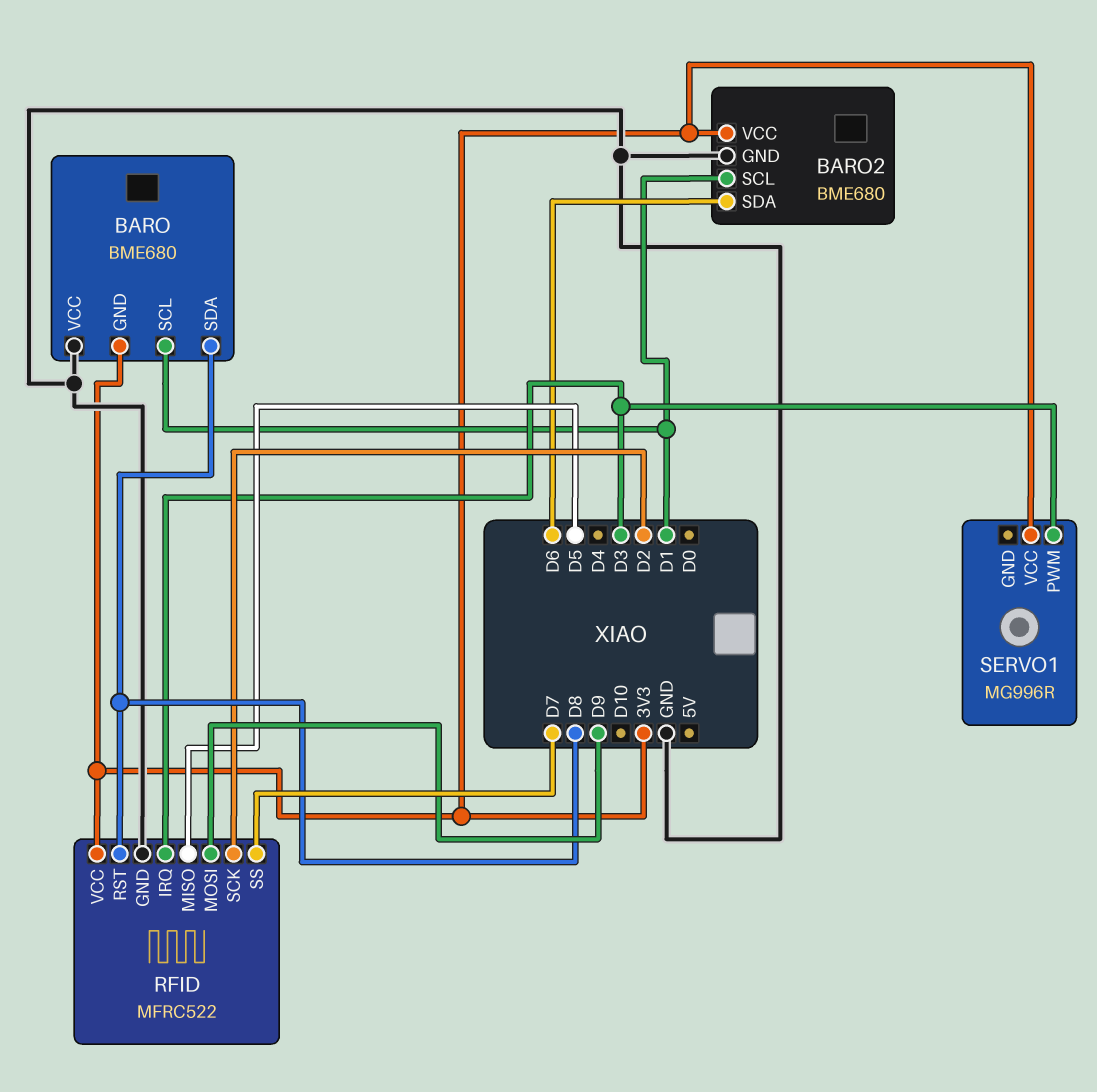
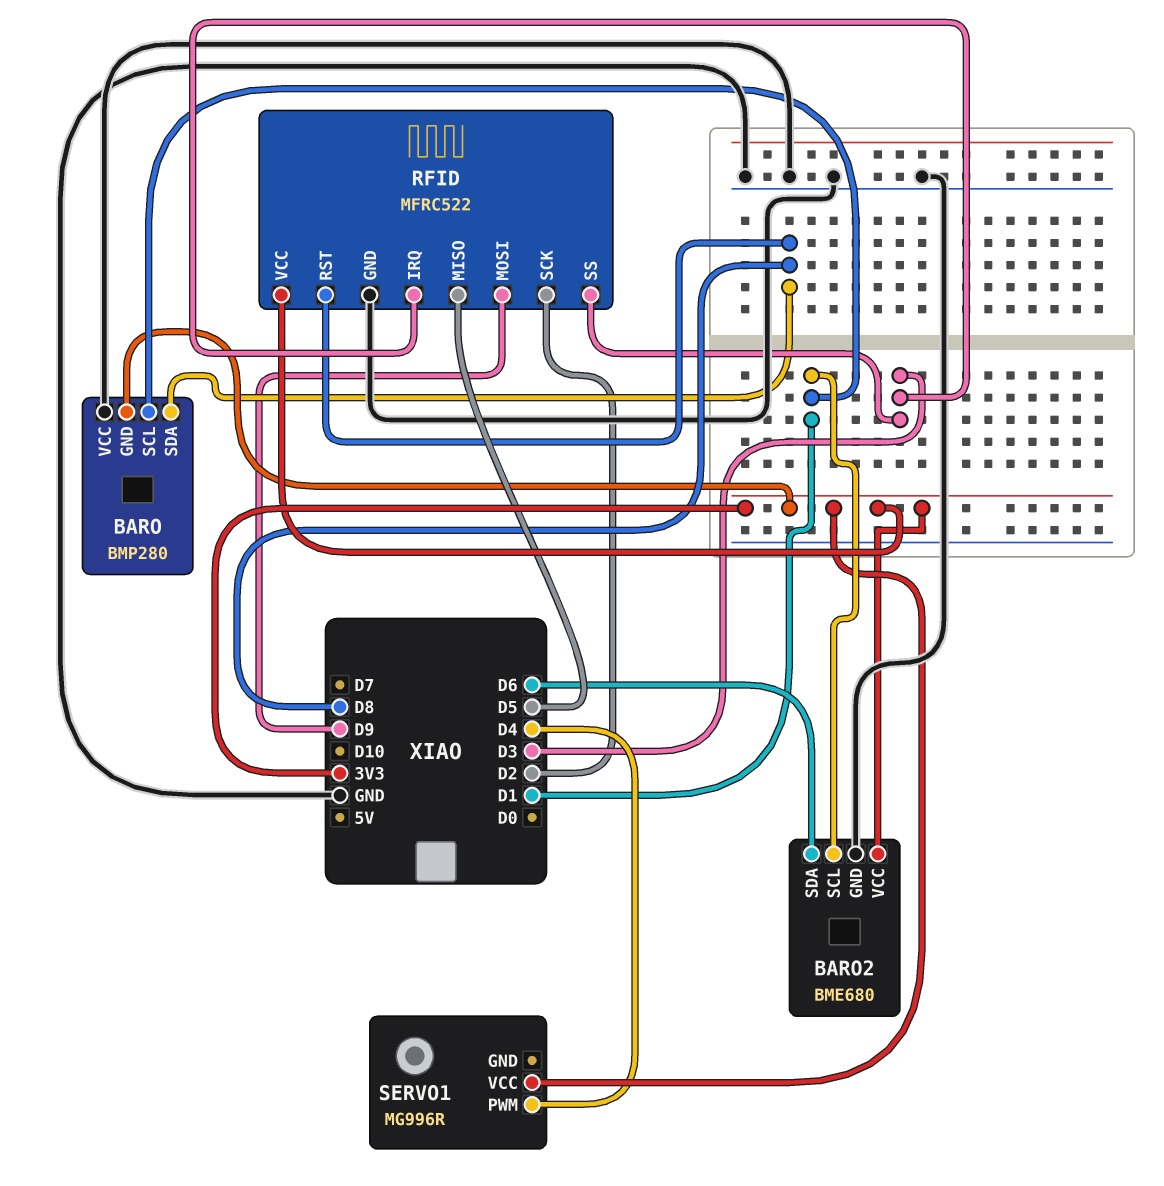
BARO: BME680 -> BMP280
RFID pin SS: D7 -> D3
SERVO1 pin PWM: D3 -> D4

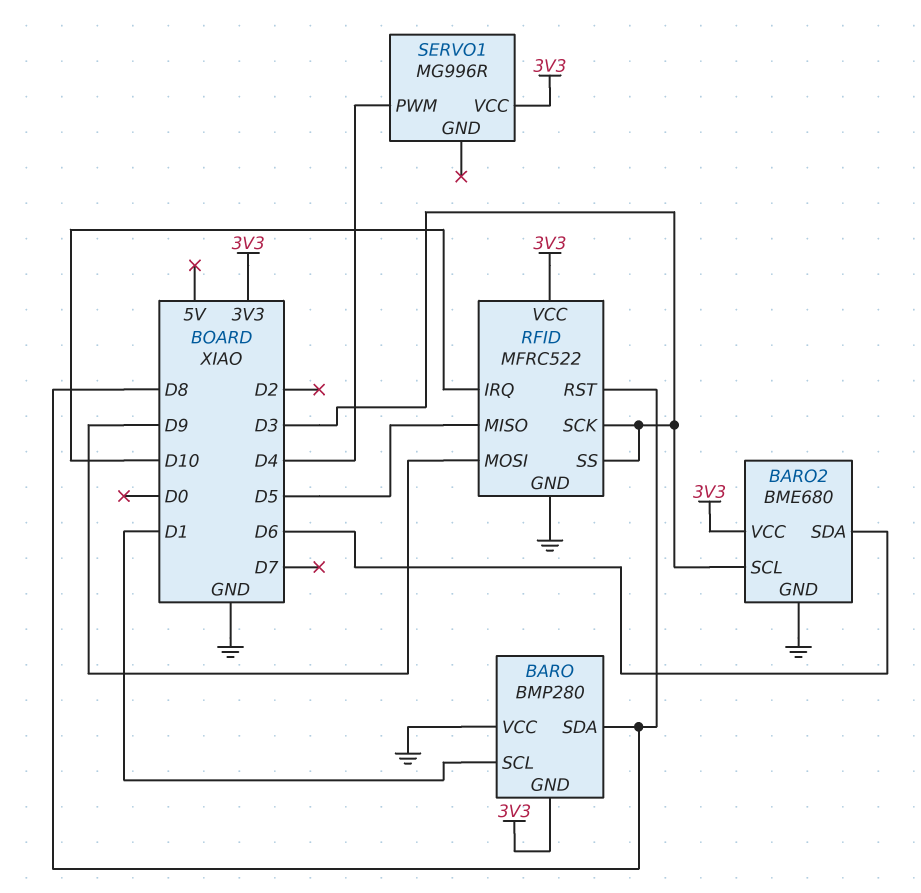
BARO2 pin SCL: D1 -> D3
RFID pin IRQ: D3 -> D10
RFID pin SCK: D2 -> D3

